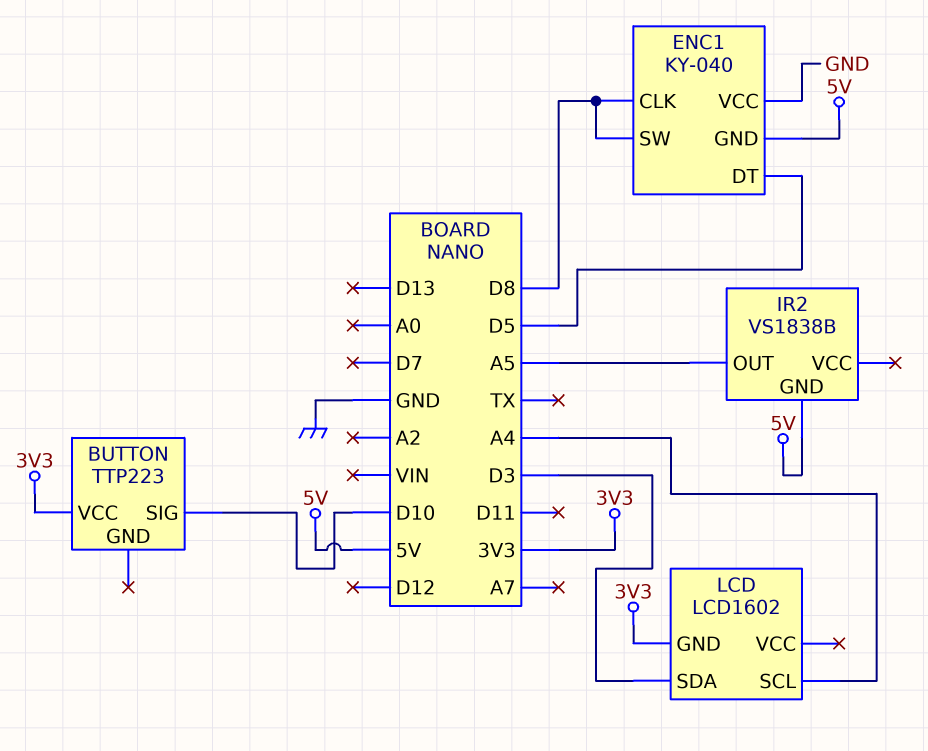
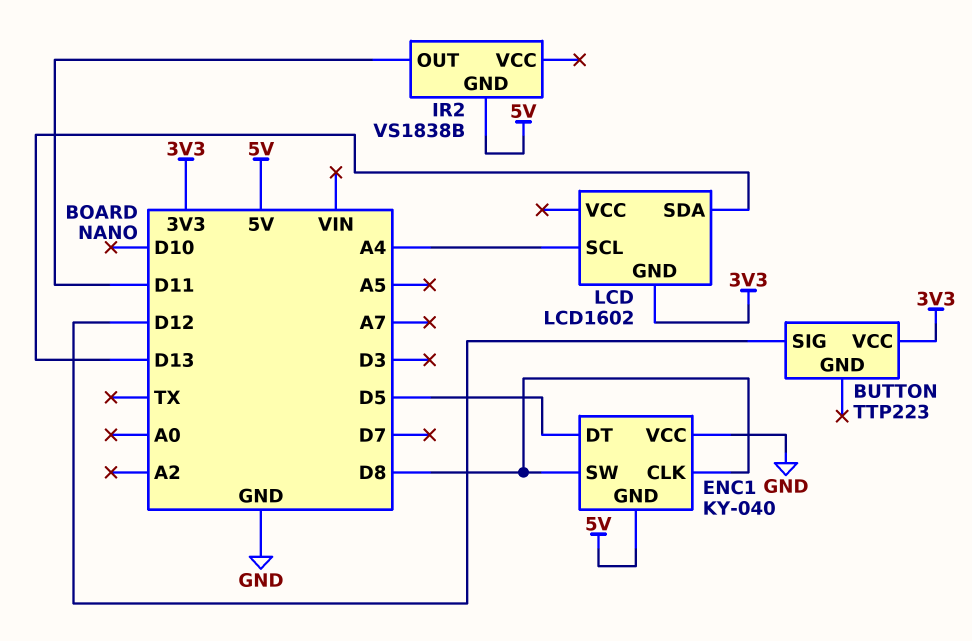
BUTTON pin SIG: D10 -> D12
IR2 pin OUT: A5 -> D11
LCD pin SDA: D3 -> D13

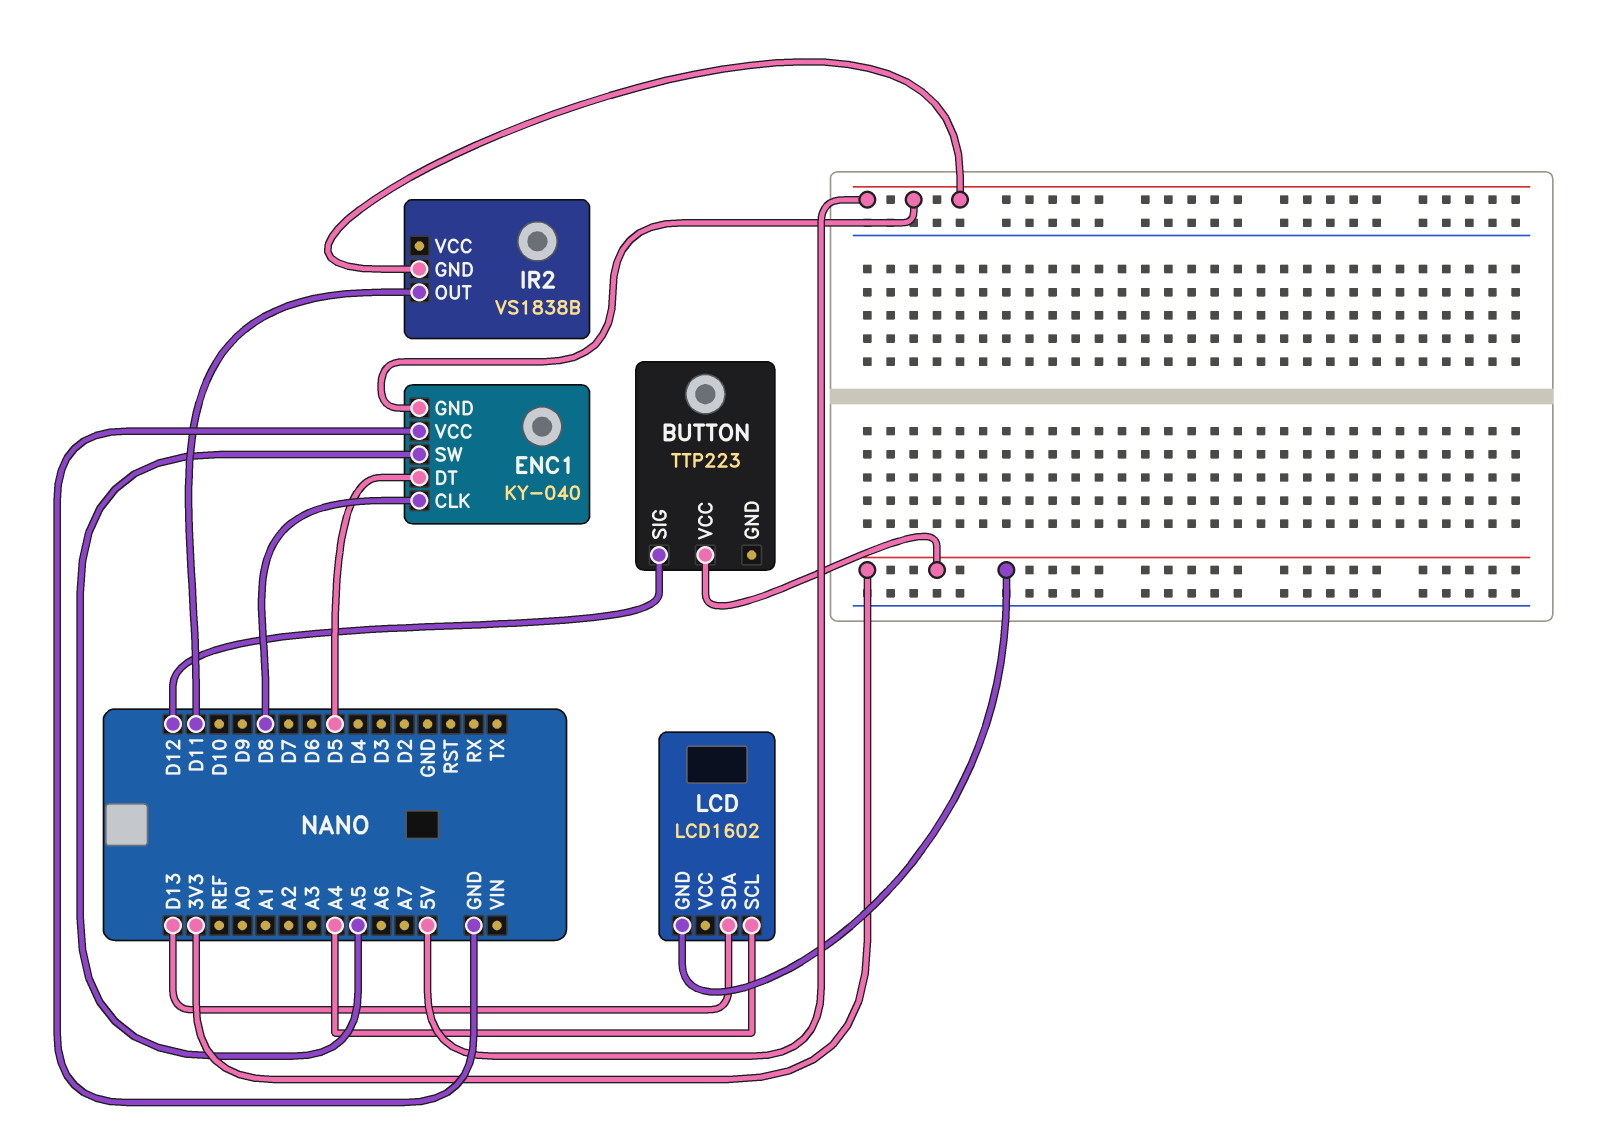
ENC1 pin SW: D8 -> A5

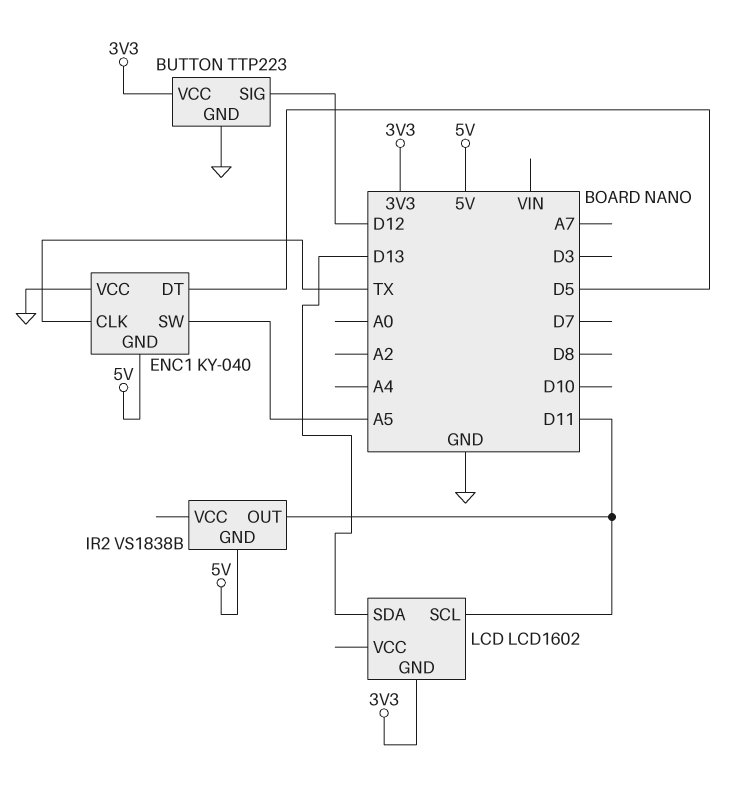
BUTTON pin GND: none -> GND
ENC1 pin CLK: D8 -> TX
LCD pin SCL: A4 -> D11

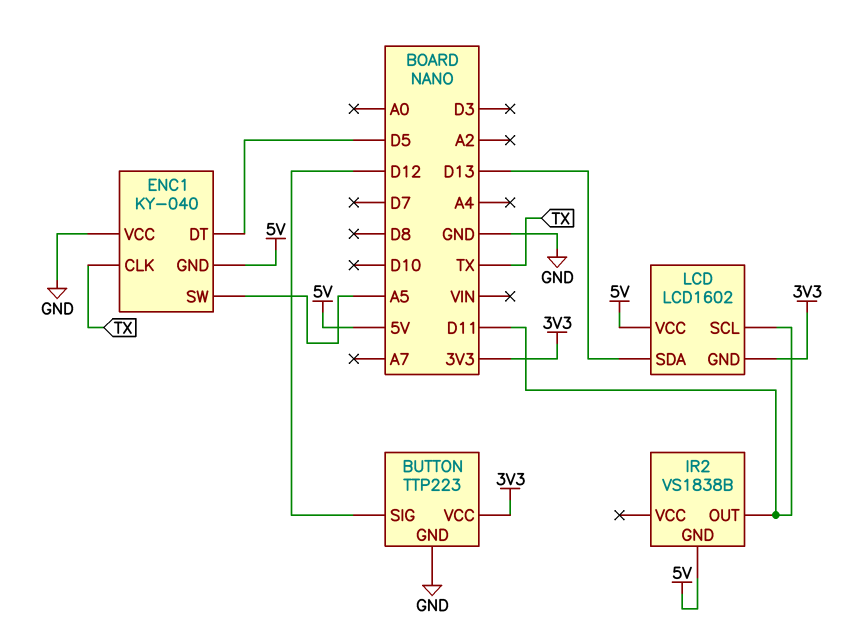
LCD pin VCC: none -> 5V

